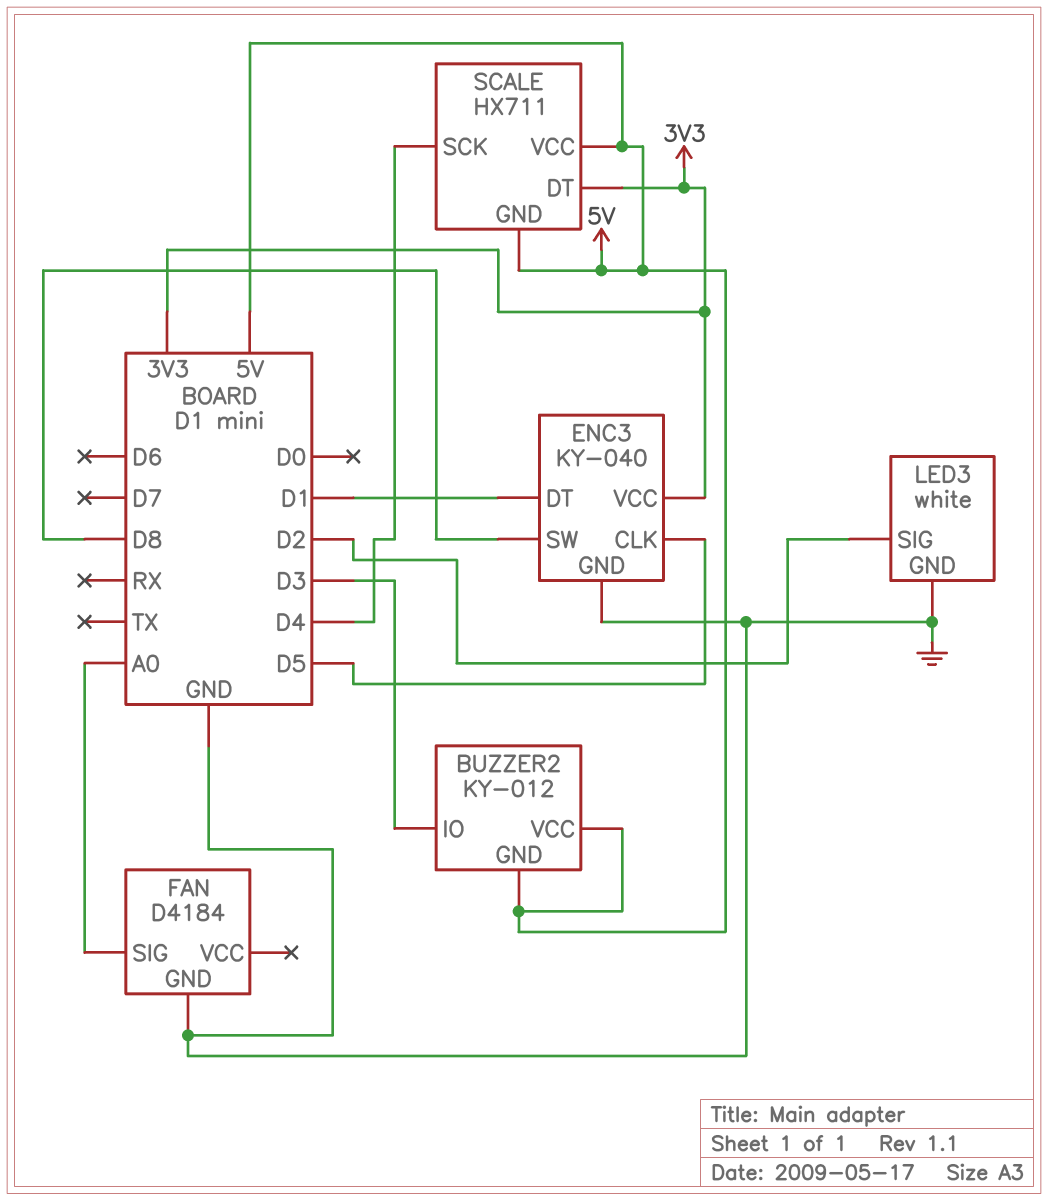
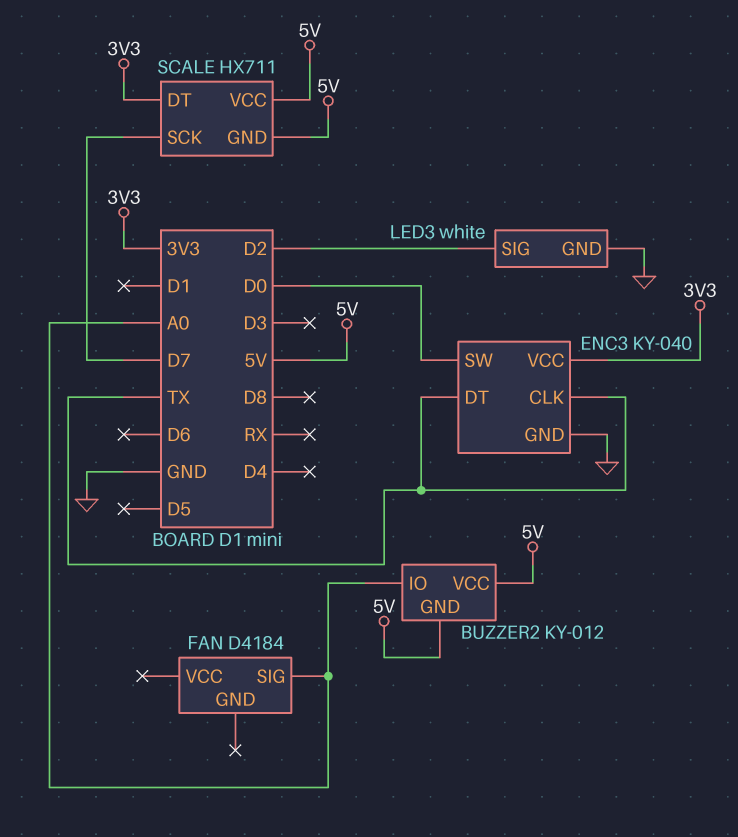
BUZZER2 pin IO: D3 -> A0
ENC3 pin CLK: D5 -> TX
ENC3 pin DT: D1 -> TX
ENC3 pin SW: D8 -> D0
FAN pin GND: GND -> none
SCALE pin SCK: D4 -> D7

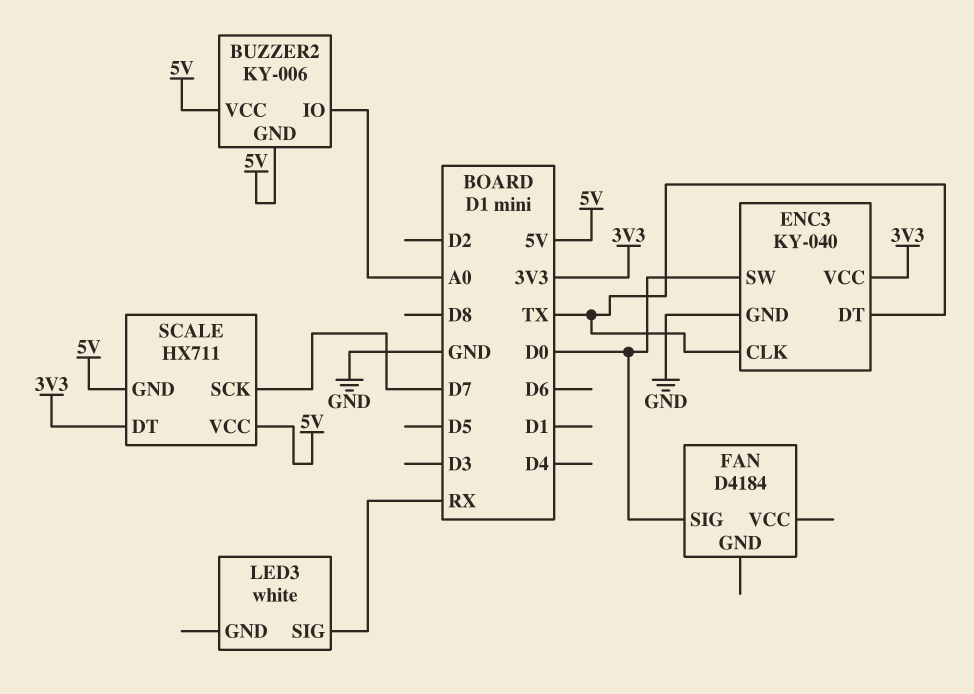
BUZZER2: KY-012 -> KY-006
FAN pin SIG: A0 -> D0
LED3 pin GND: GND -> none
LED3 pin SIG: D2 -> RX

